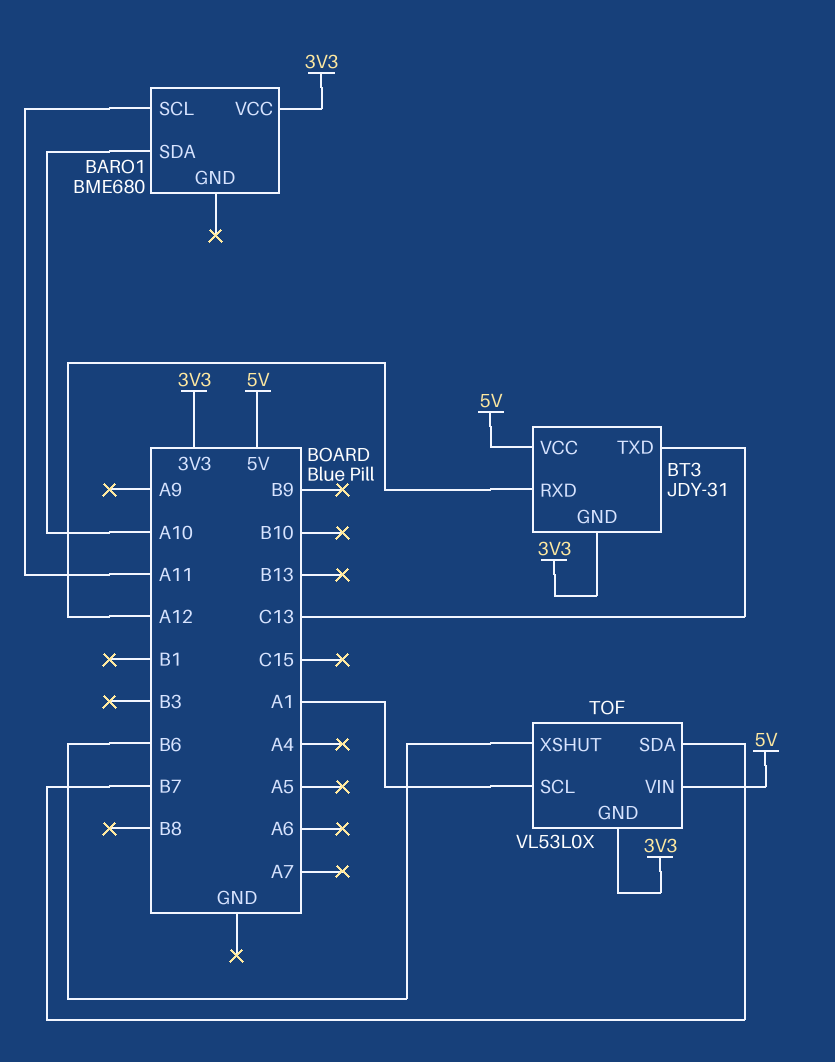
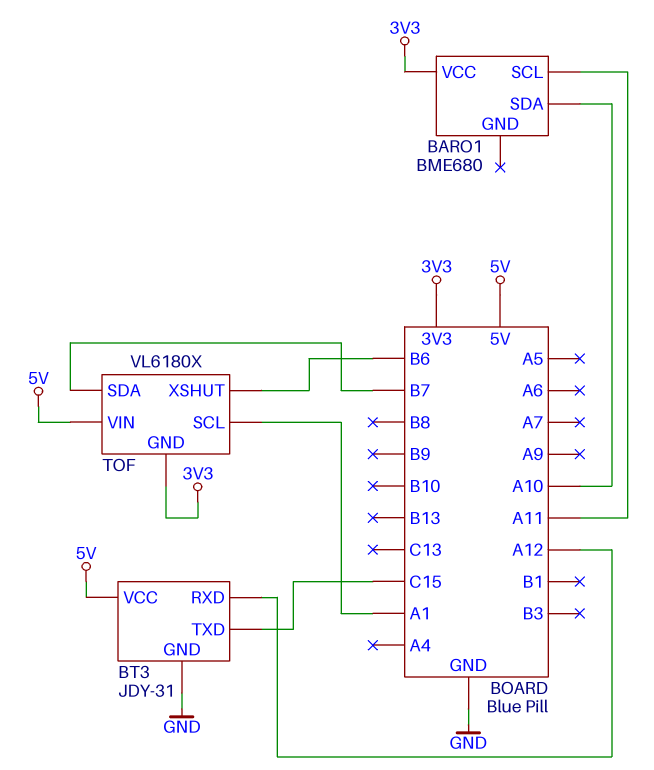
BT3 pin GND: 3V3 -> GND
BT3 pin TXD: C13 -> C15
TOF: VL53L0X -> VL6180X

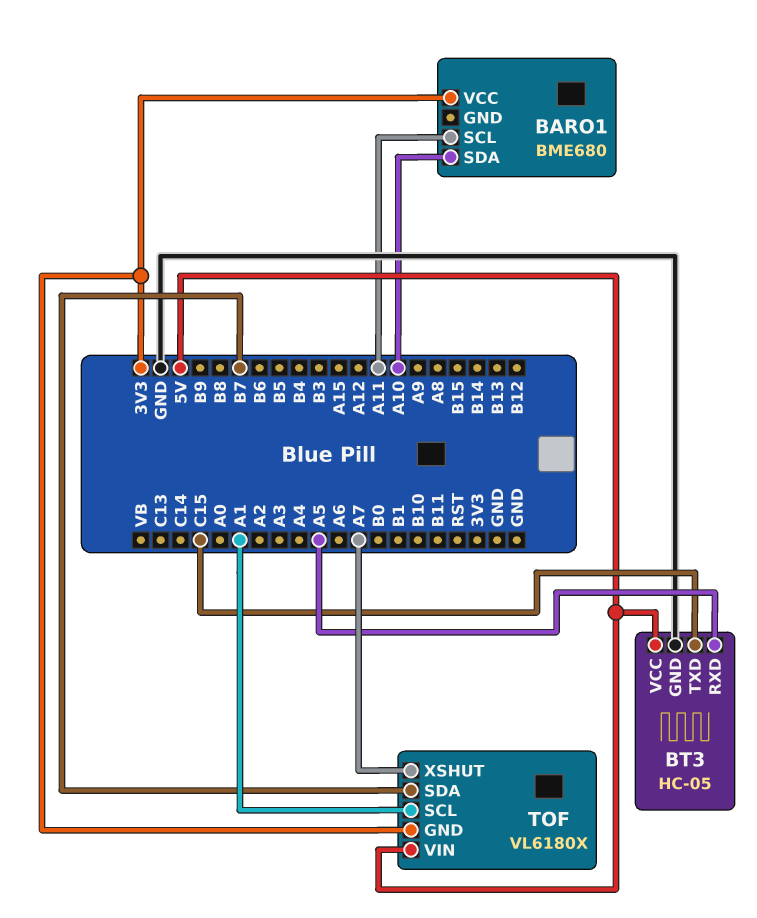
BT3: JDY-31 -> HC-05
BT3 pin RXD: A12 -> A5
TOF pin XSHUT: B6 -> A7

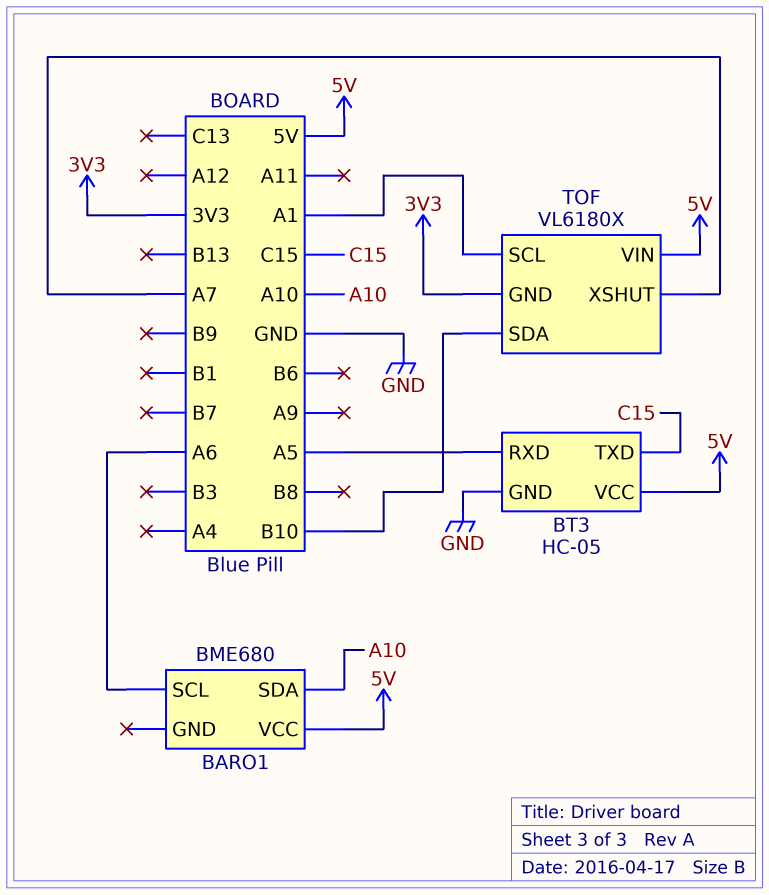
BARO1 pin SCL: A11 -> A6
BARO1 pin VCC: 3V3 -> 5V
TOF pin SDA: B7 -> B10

